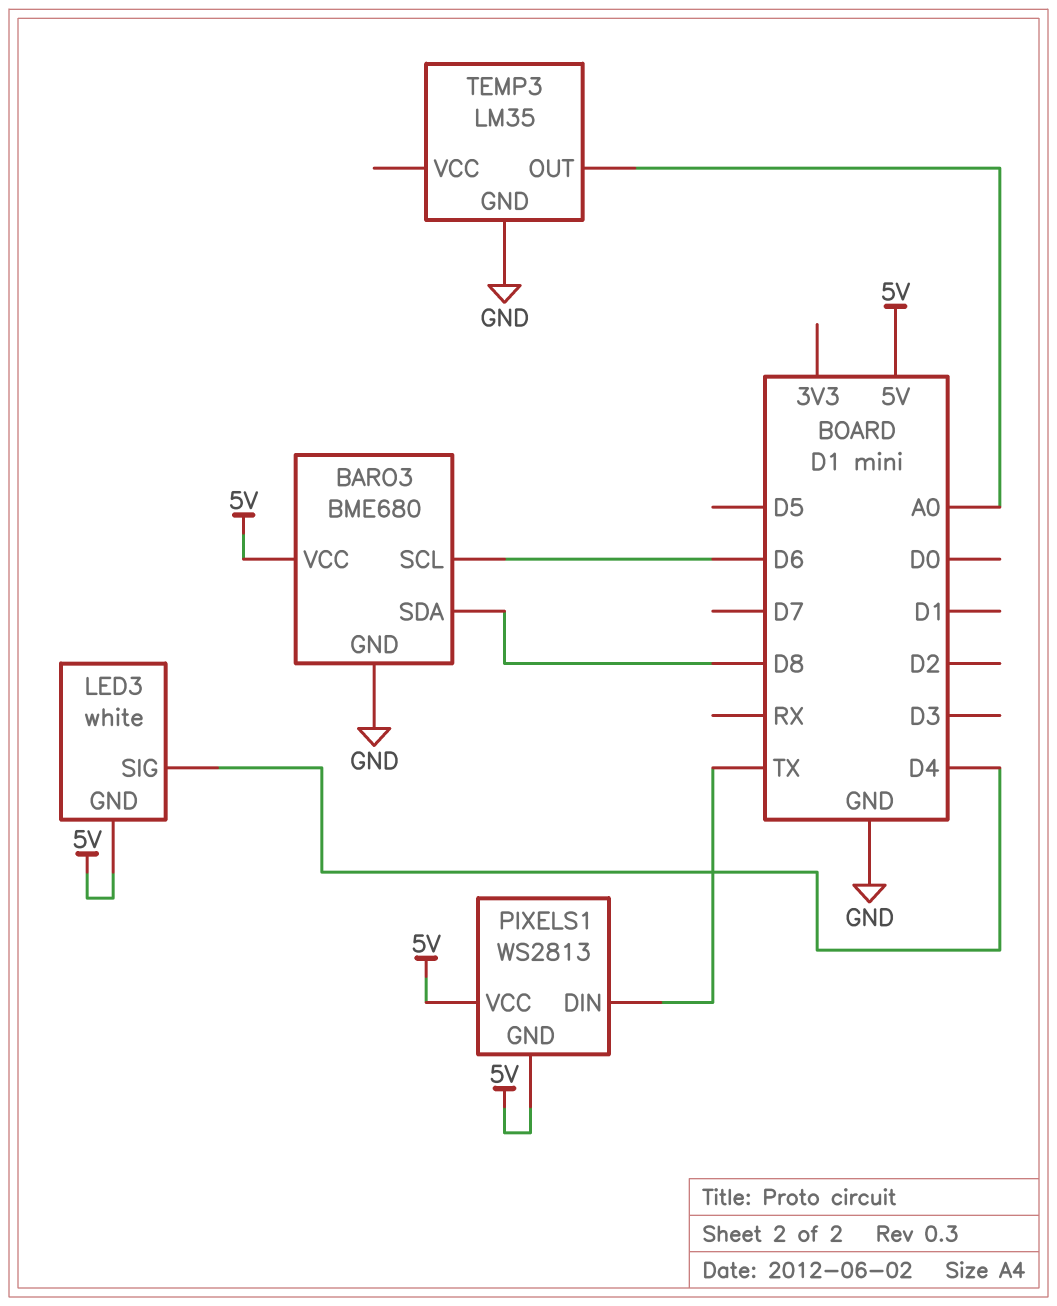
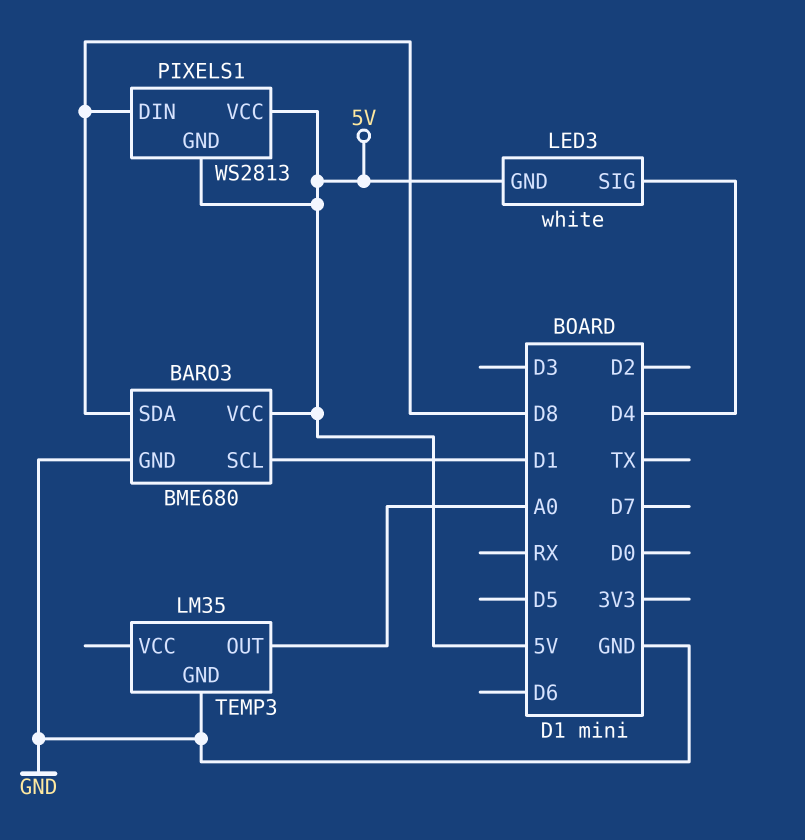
BARO3 pin SCL: D6 -> D1
PIXELS1 pin DIN: TX -> D8

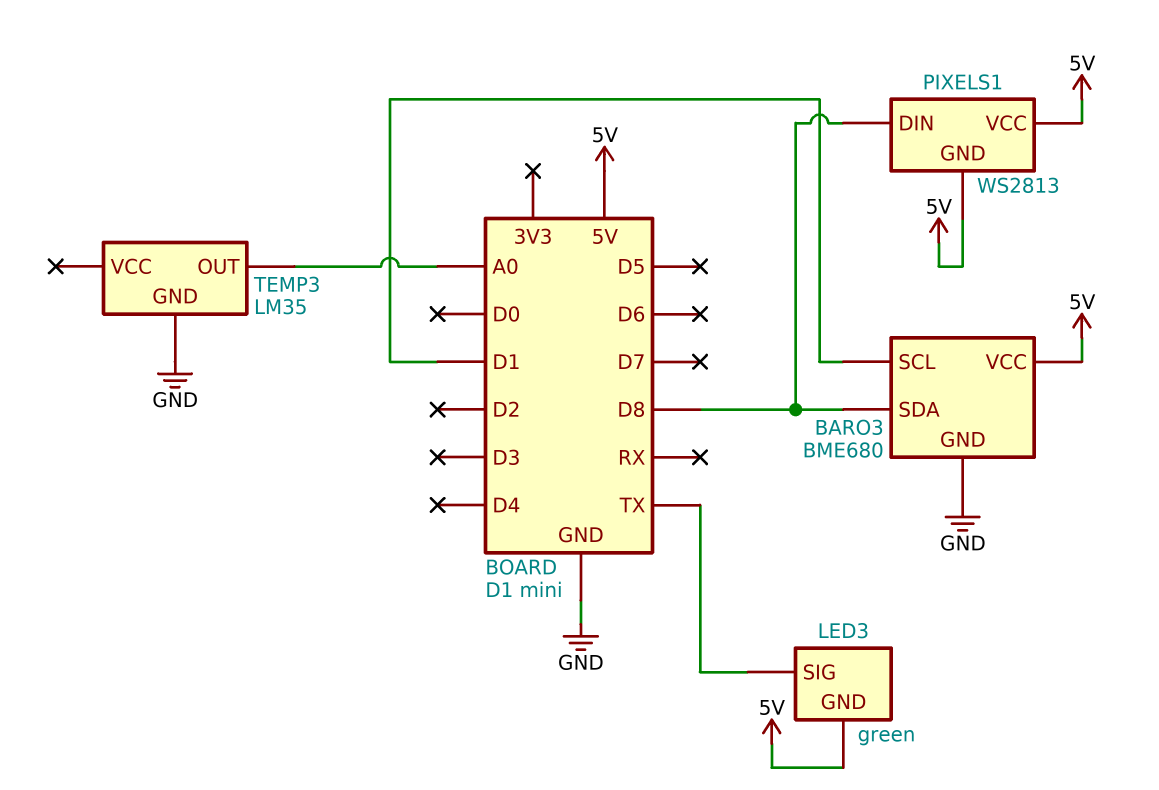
LED3: white -> green
LED3 pin SIG: D4 -> TX

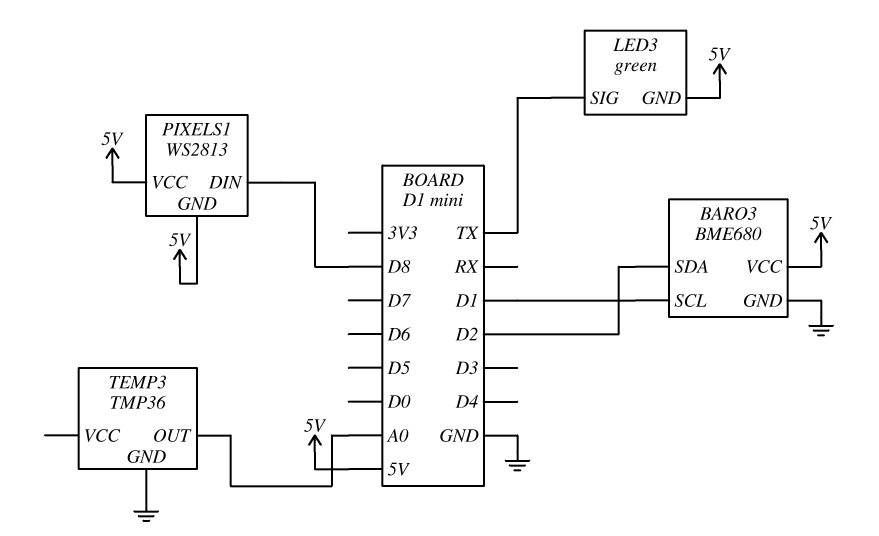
BARO3 pin SDA: D8 -> D2
TEMP3: LM35 -> TMP36

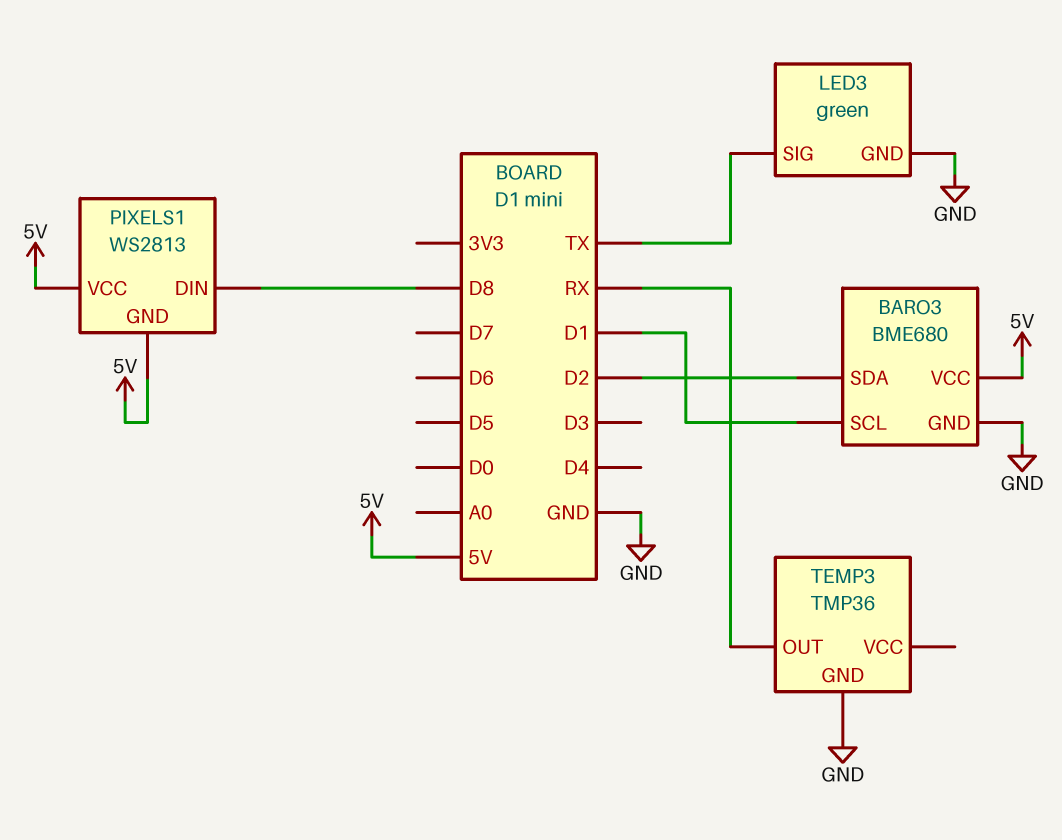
LED3 pin GND: 5V -> GND
TEMP3 pin OUT: A0 -> RX

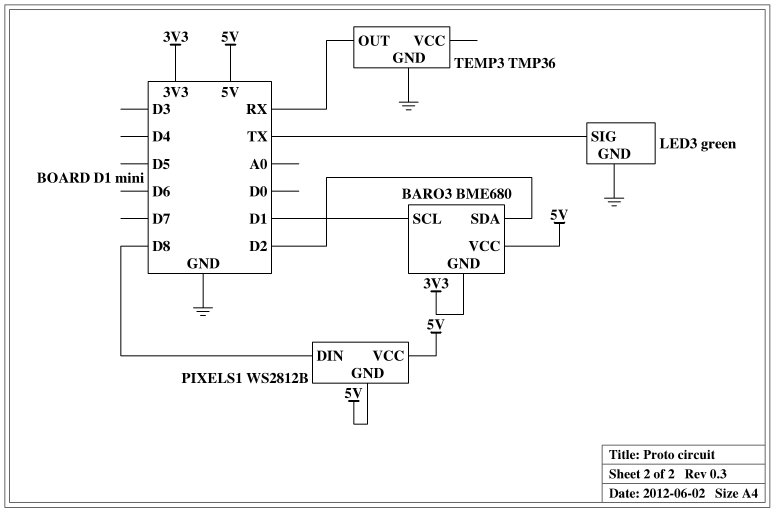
BARO3 pin GND: GND -> 3V3
PIXELS1: WS2813 -> WS2812B

